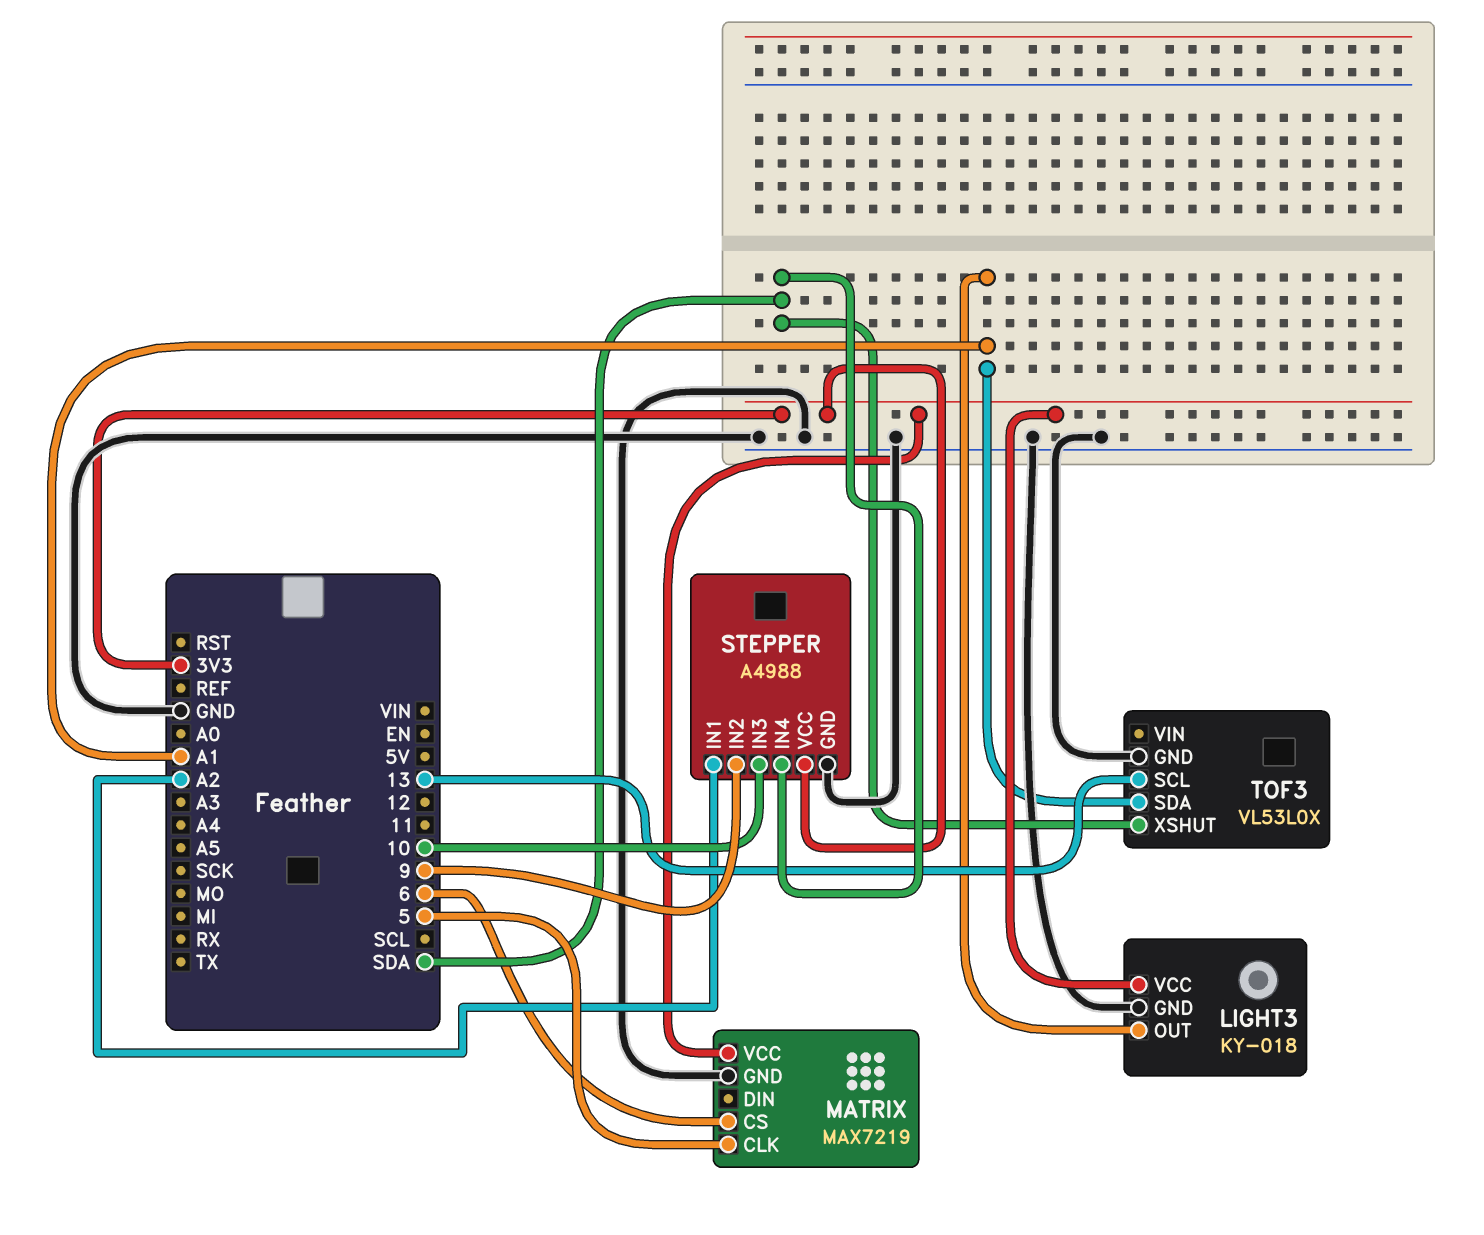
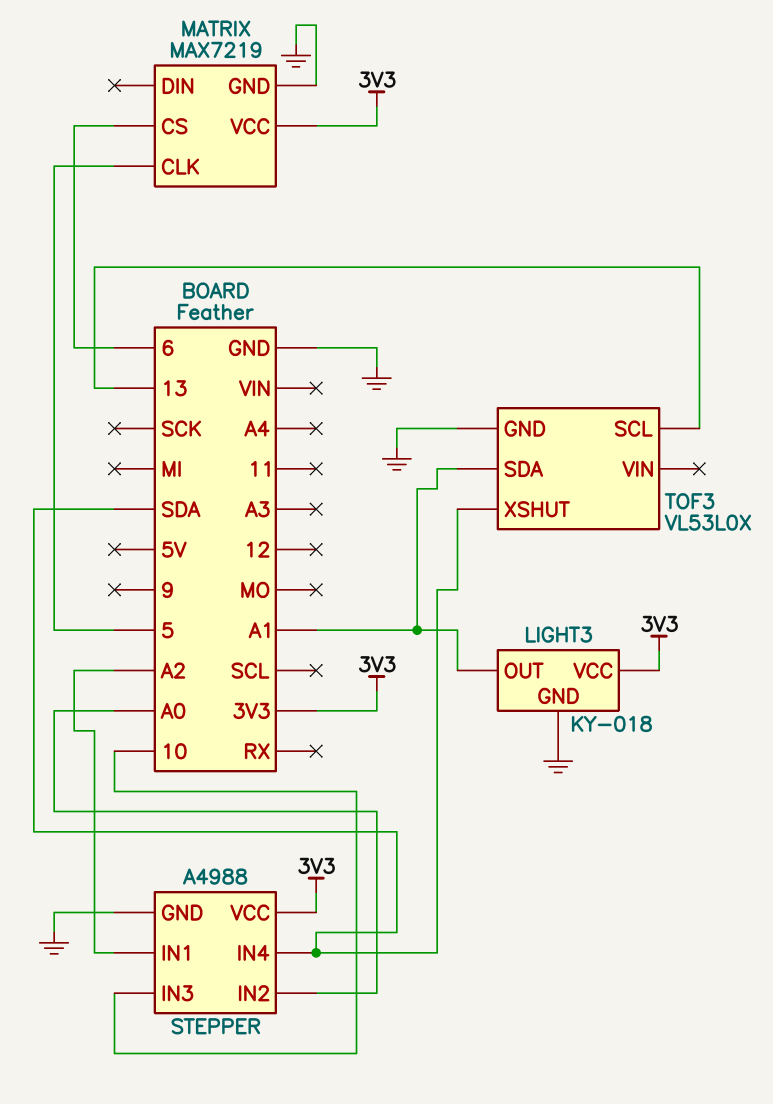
STEPPER pin IN2: 9 -> A0

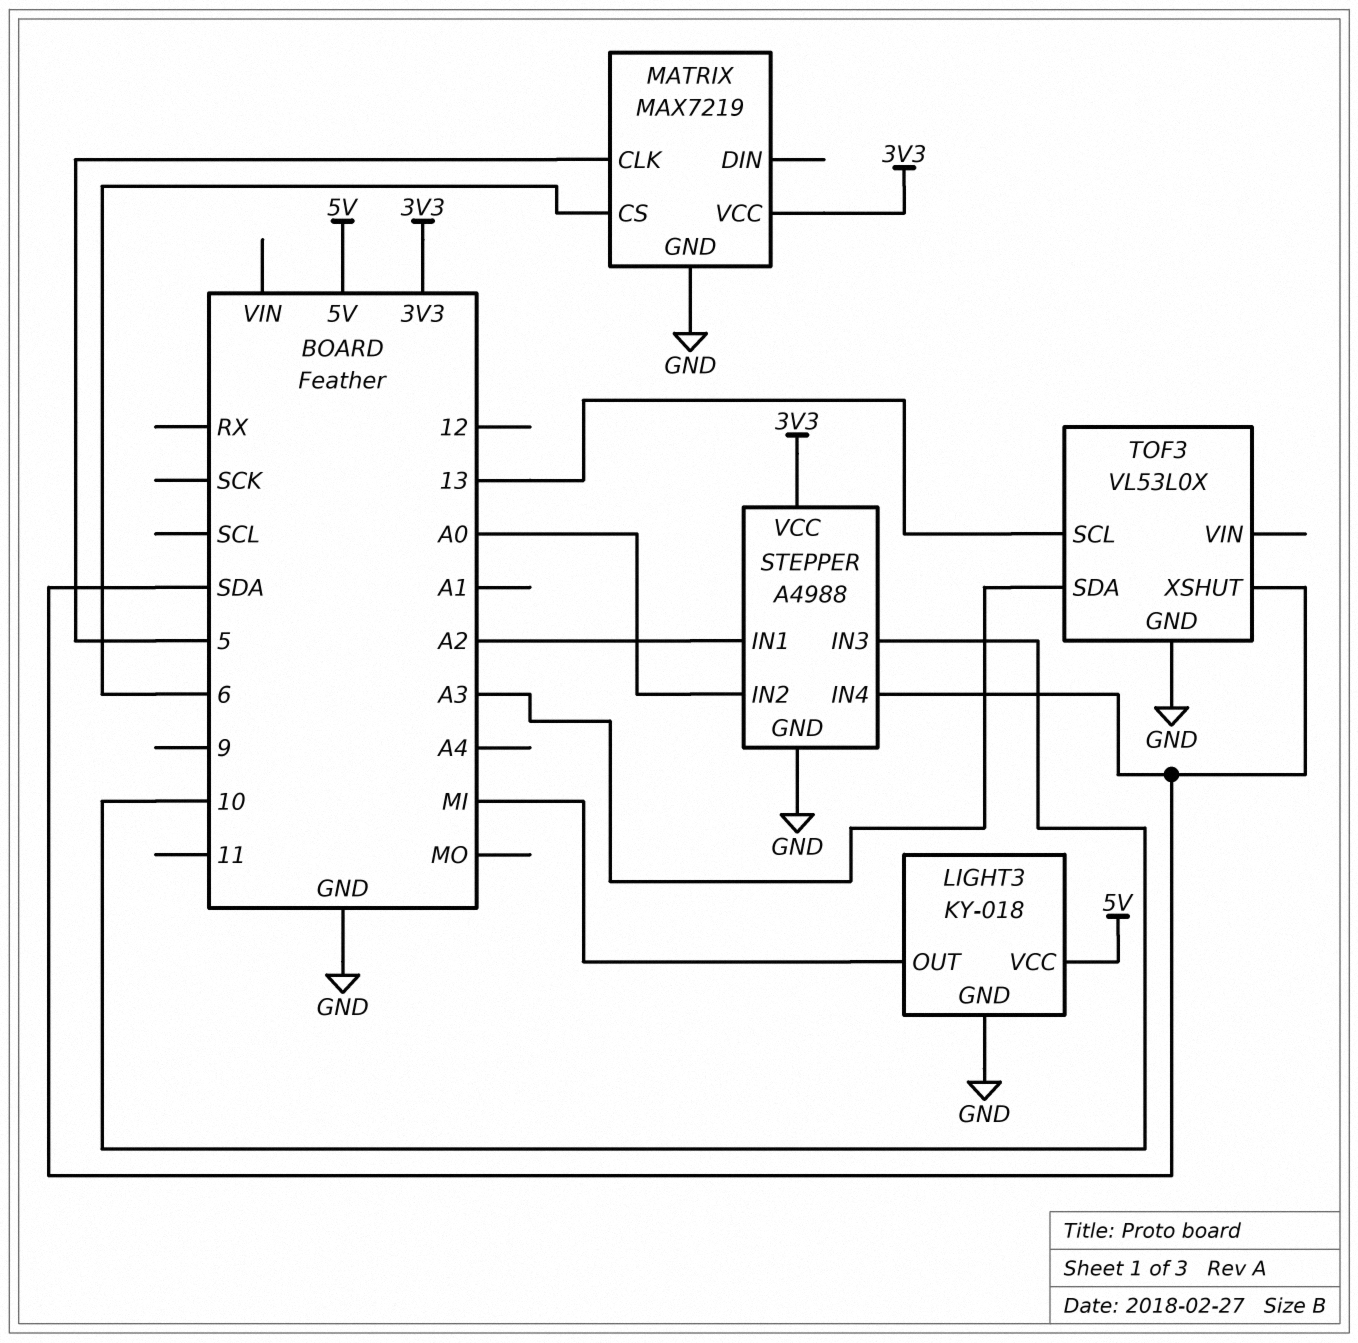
LIGHT3 pin OUT: A1 -> MI
LIGHT3 pin VCC: 3V3 -> 5V
TOF3 pin SDA: A1 -> A3

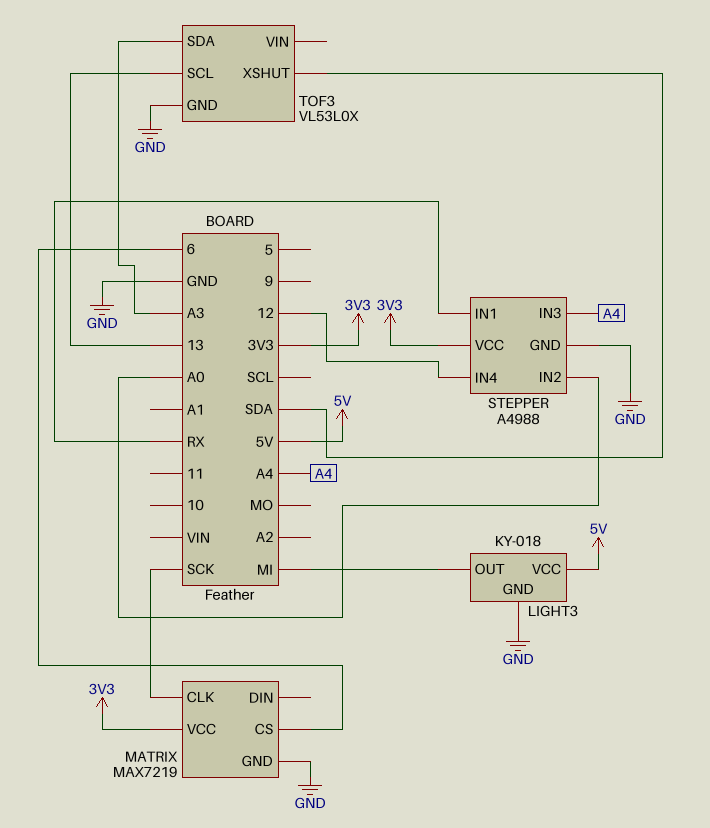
MATRIX pin CLK: 5 -> SCK
STEPPER pin IN1: A2 -> RX
STEPPER pin IN3: 10 -> A4
STEPPER pin IN4: SDA -> 12

